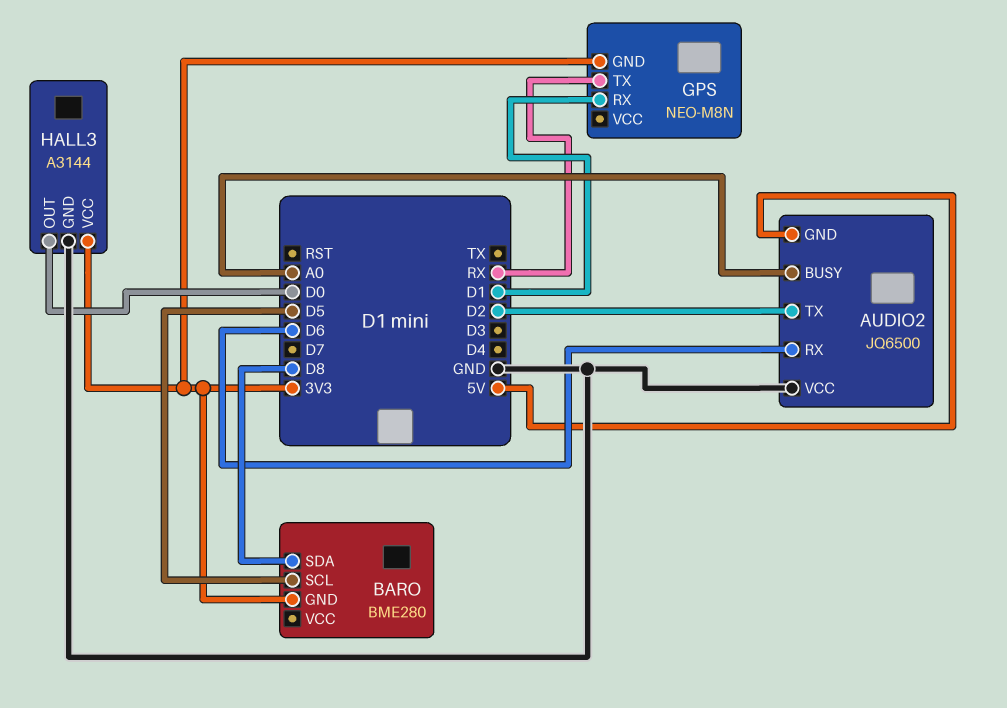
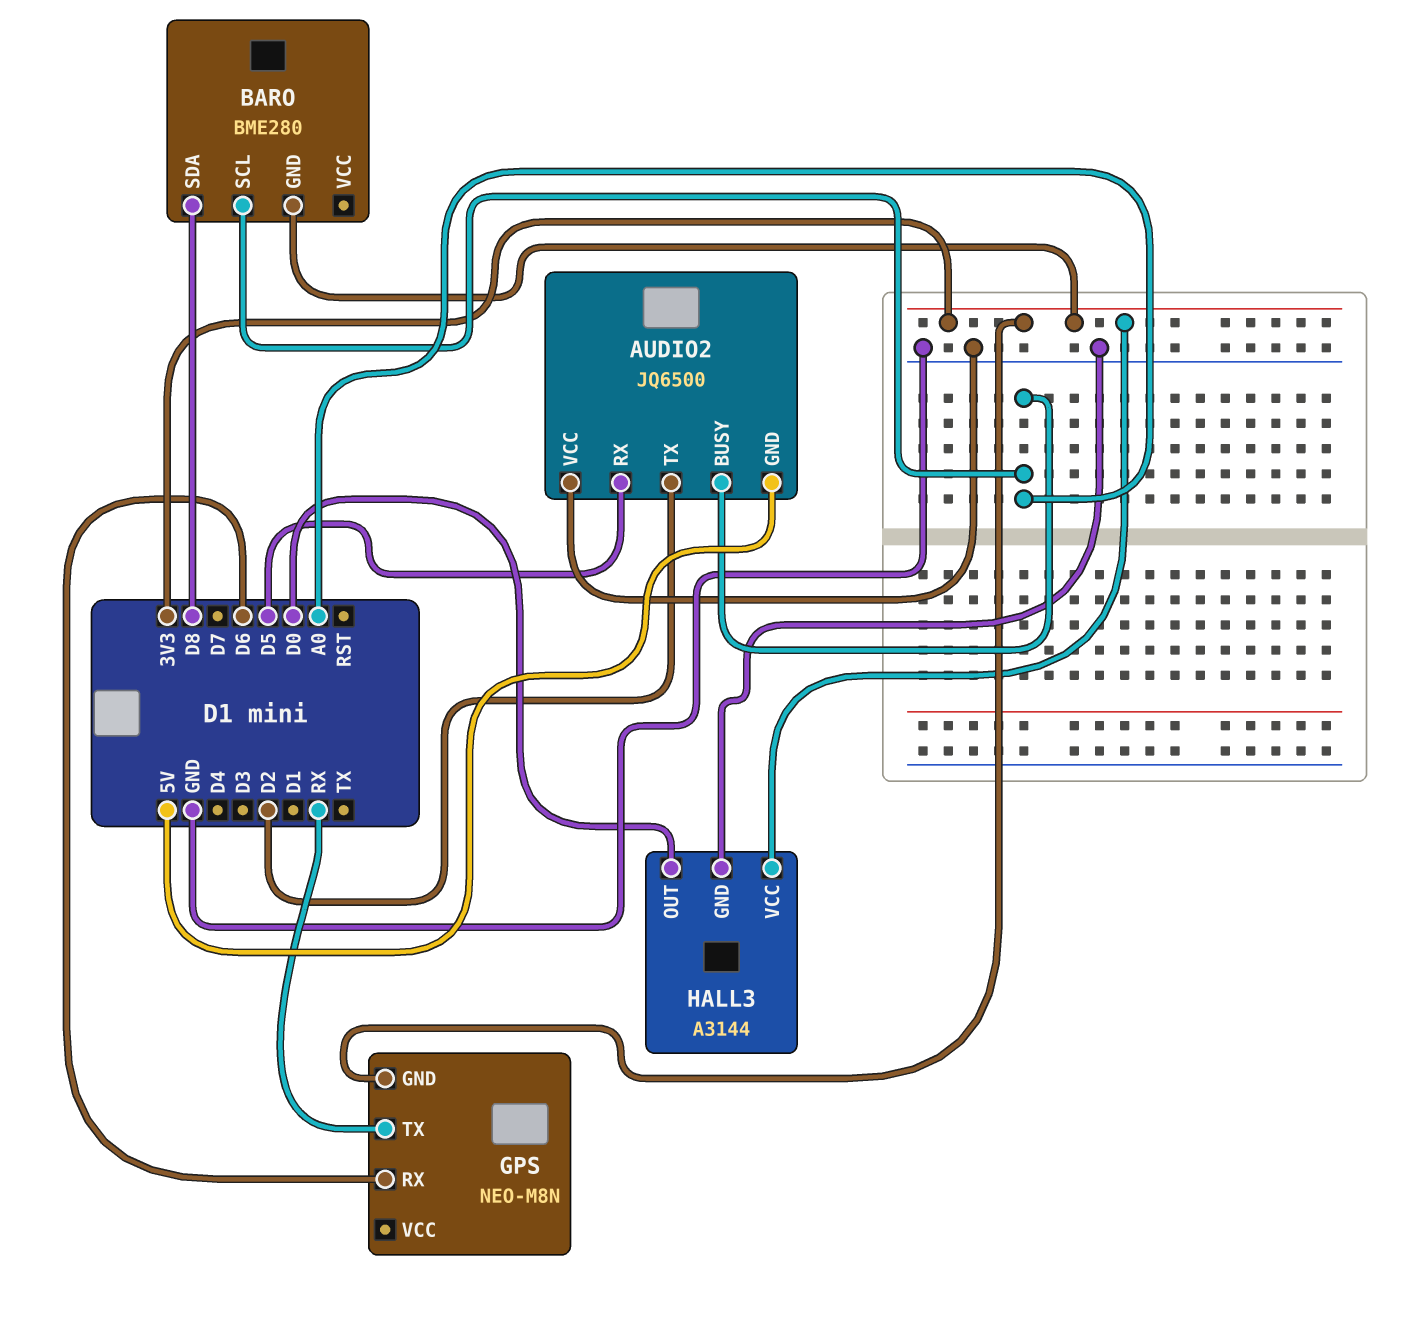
AUDIO2 pin RX: D6 -> D5
BARO pin SCL: D5 -> A0
GPS pin RX: D1 -> D6

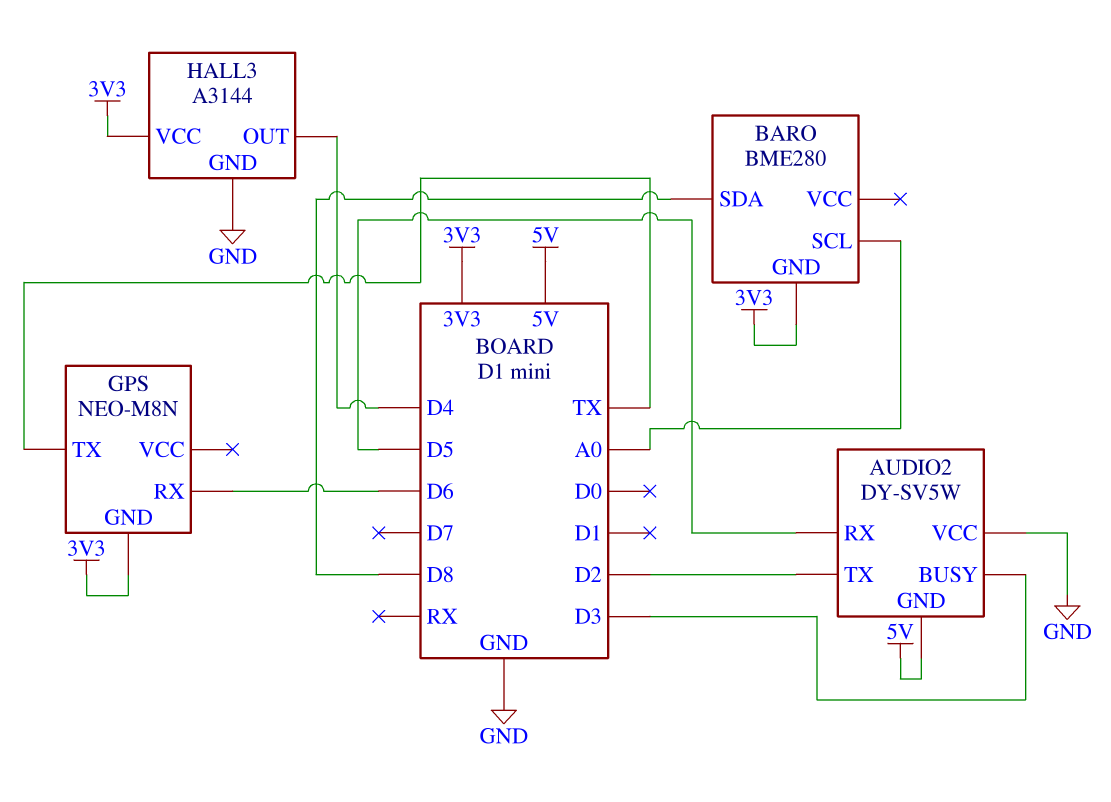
AUDIO2: JQ6500 -> DY-SV5W
AUDIO2 pin BUSY: A0 -> D3
GPS pin TX: RX -> TX
HALL3 pin OUT: D0 -> D4

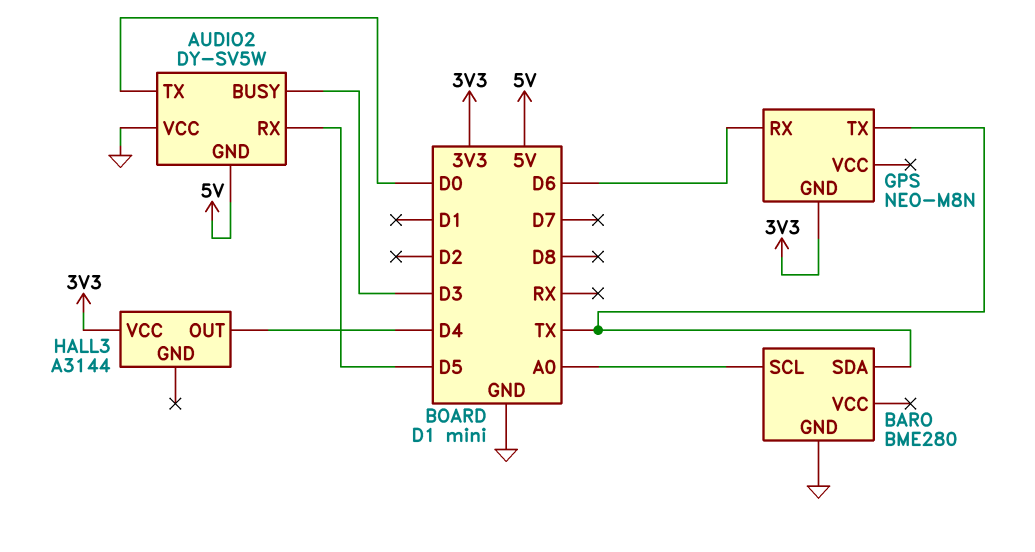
AUDIO2 pin TX: D2 -> D0
BARO pin GND: 3V3 -> GND
BARO pin SDA: D8 -> TX
HALL3 pin GND: GND -> none

